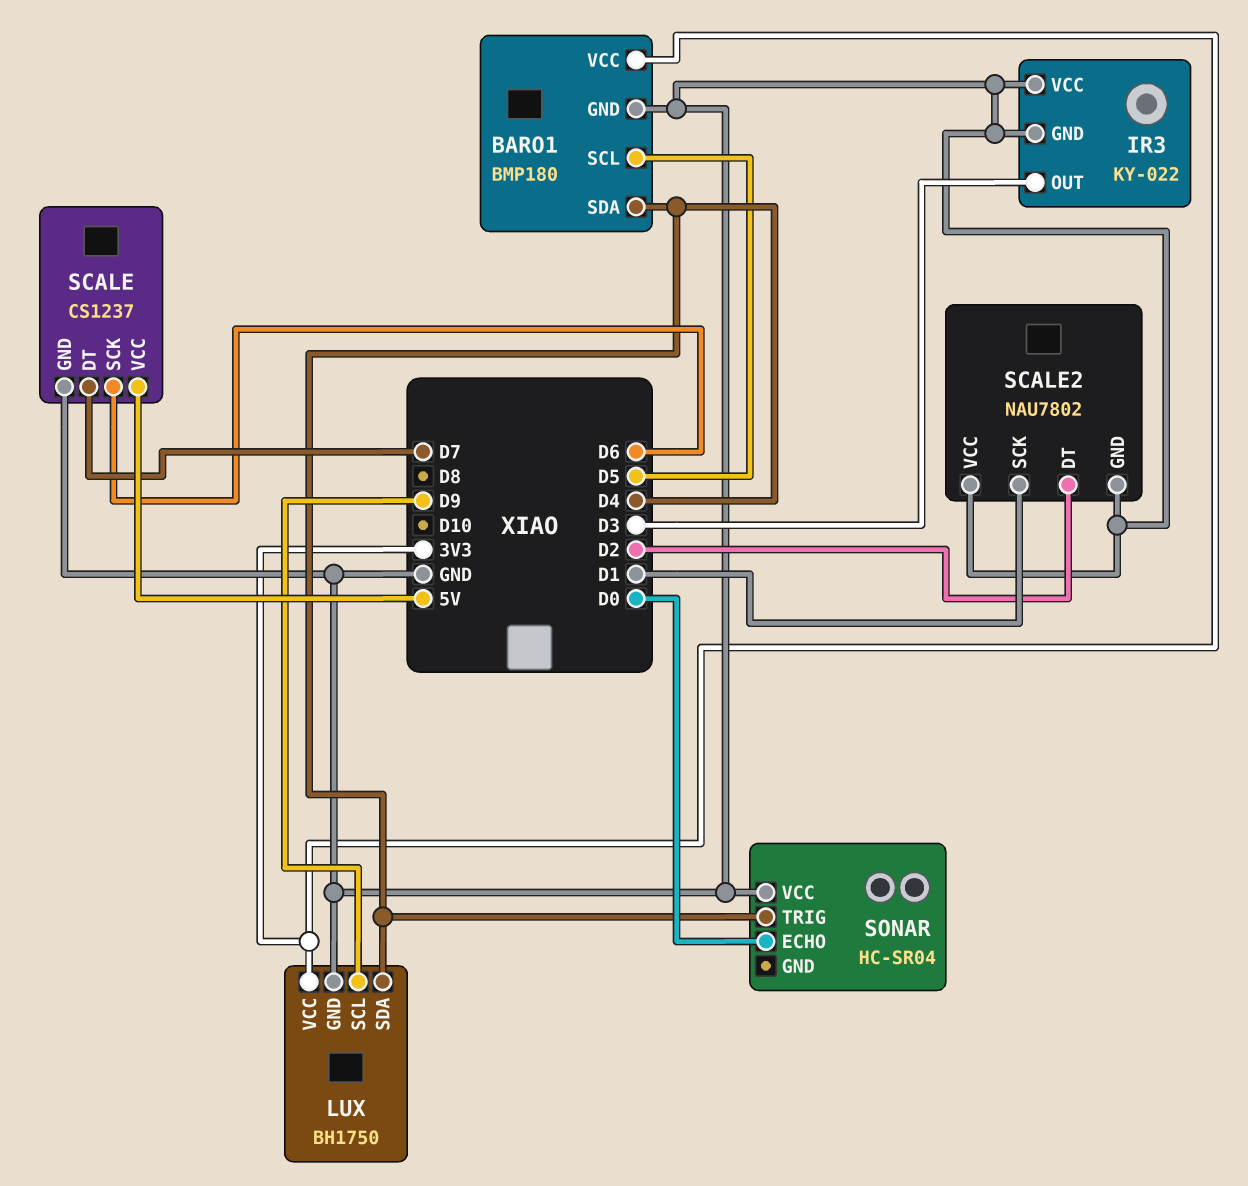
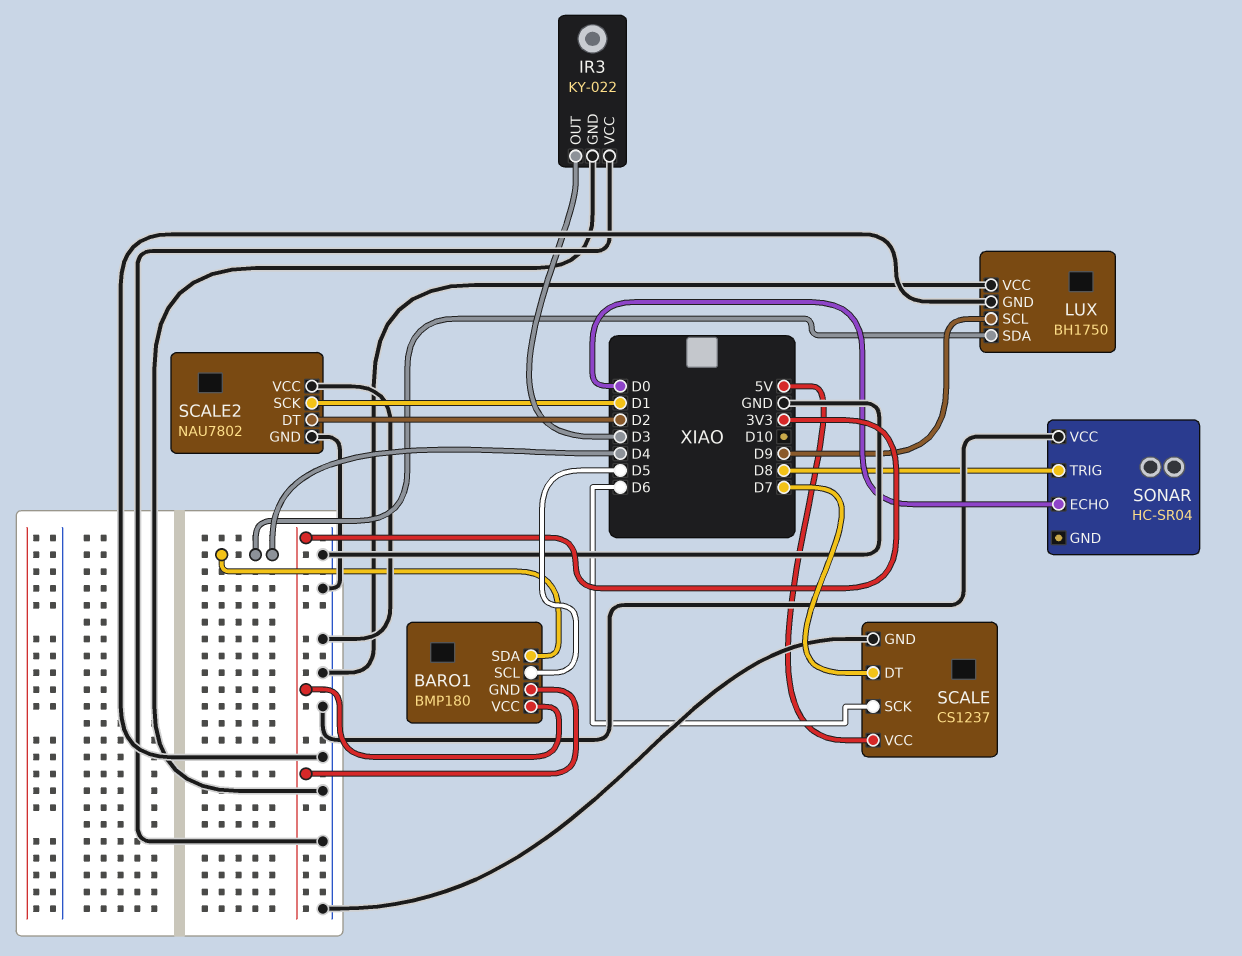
BARO1 pin GND: GND -> 3V3
LUX pin VCC: 3V3 -> GND
SONAR pin TRIG: D4 -> D8

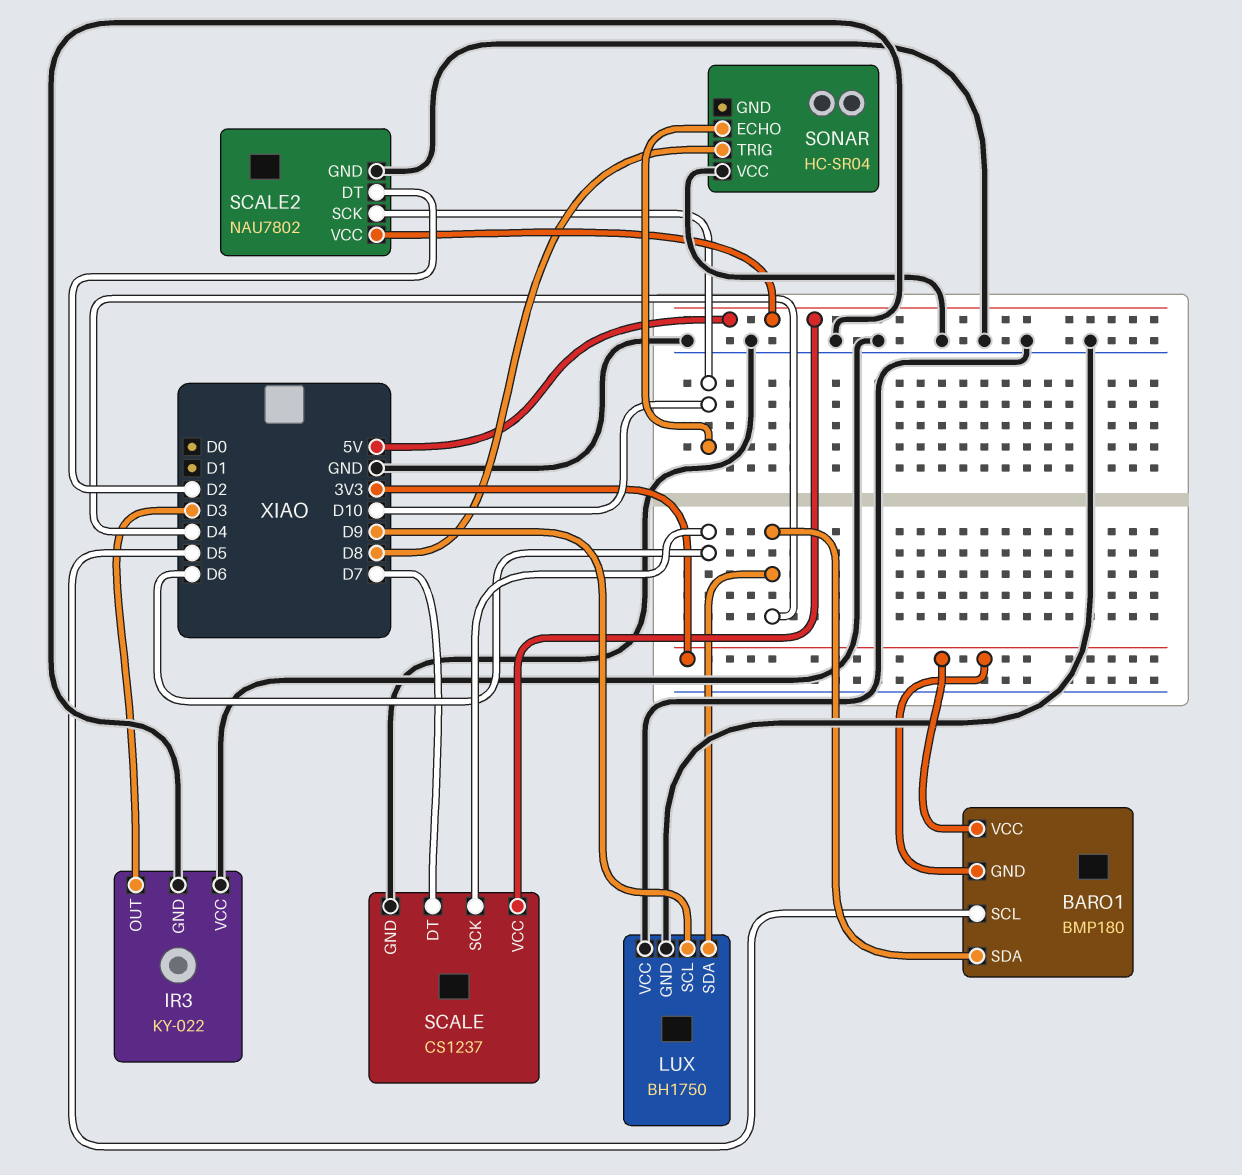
SCALE2 pin SCK: D1 -> D10
SCALE2 pin VCC: GND -> 5V
SONAR pin ECHO: D0 -> D10

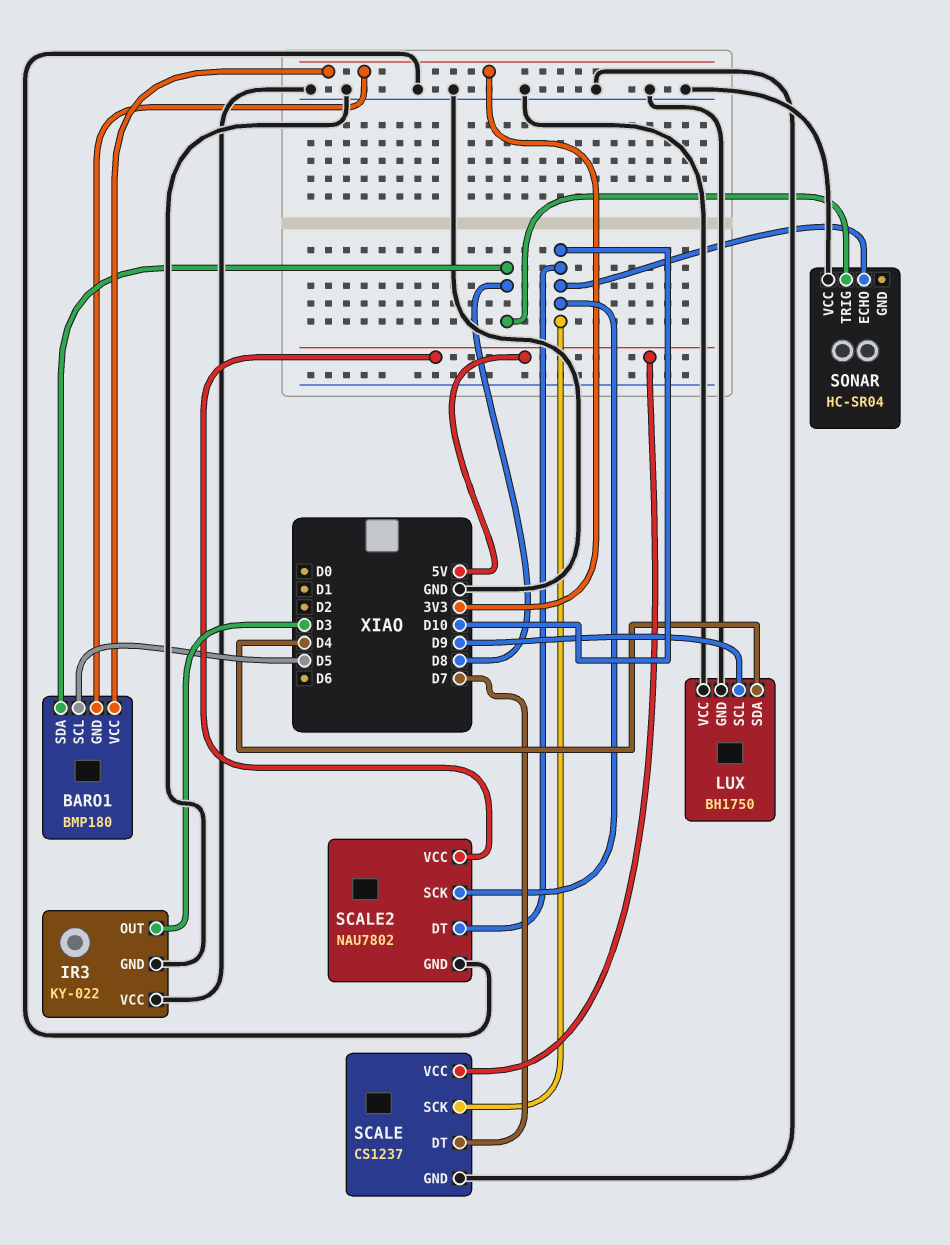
BARO1 pin SDA: D4 -> D8
SCALE pin SCK: D6 -> D10
SCALE2 pin DT: D2 -> D10

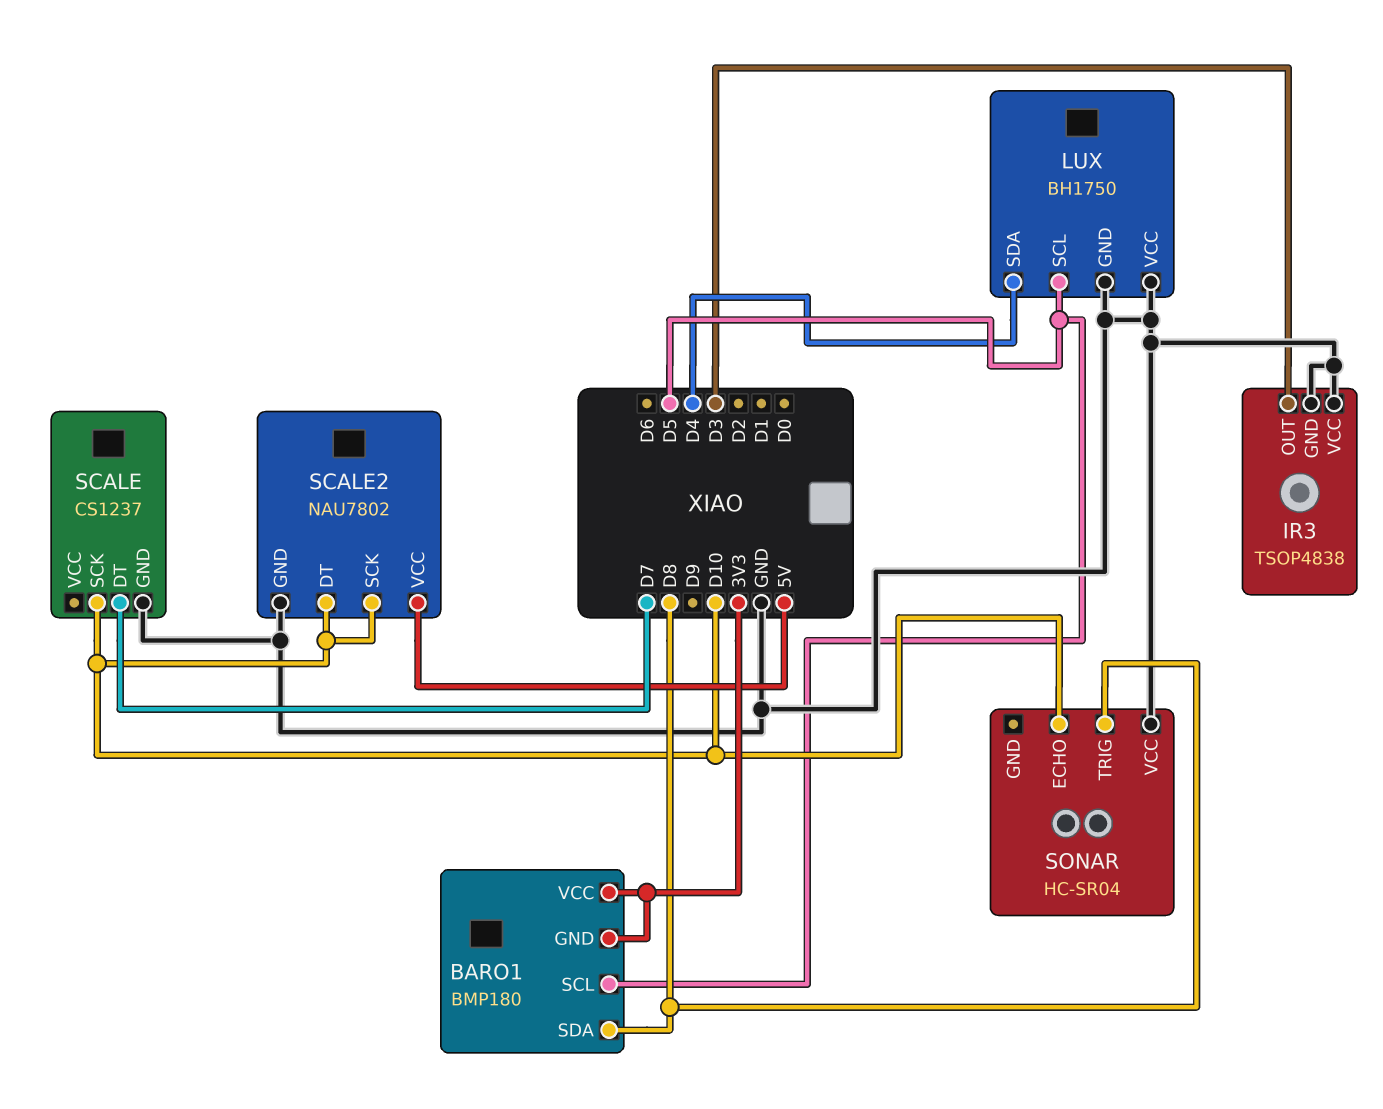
IR3: KY-022 -> TSOP4838
LUX pin SCL: D9 -> D5
SCALE pin VCC: 5V -> none

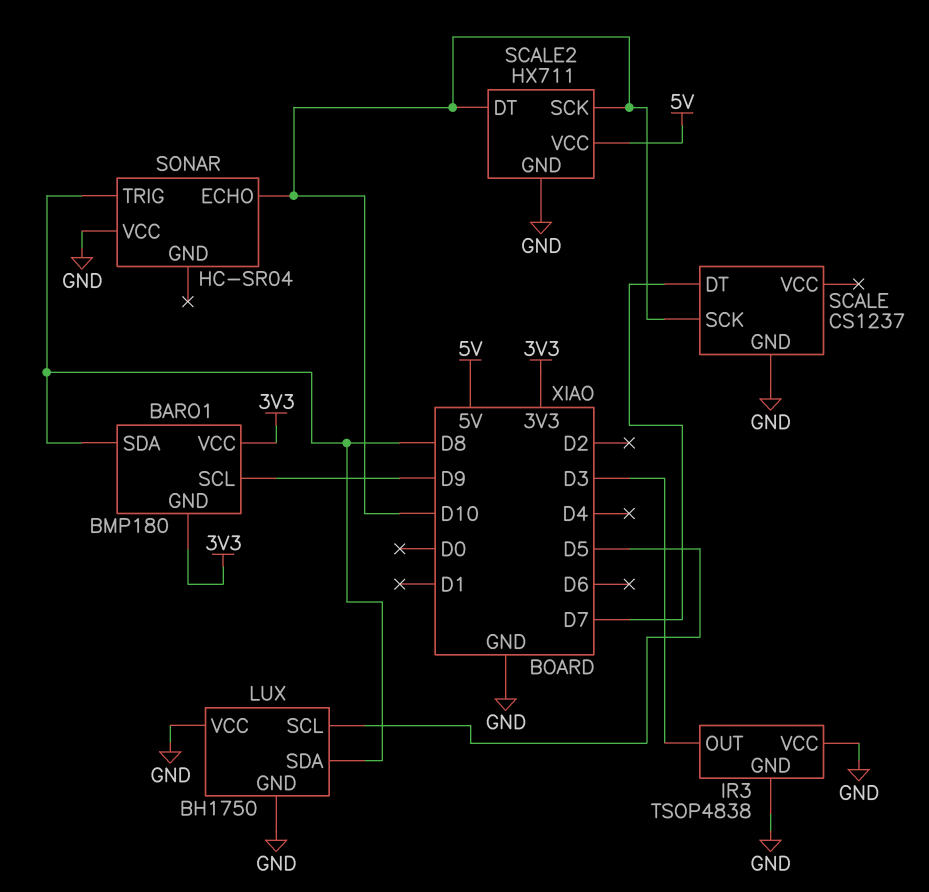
BARO1 pin SCL: D5 -> D9
LUX pin SDA: D4 -> D8
SCALE2: NAU7802 -> HX711

